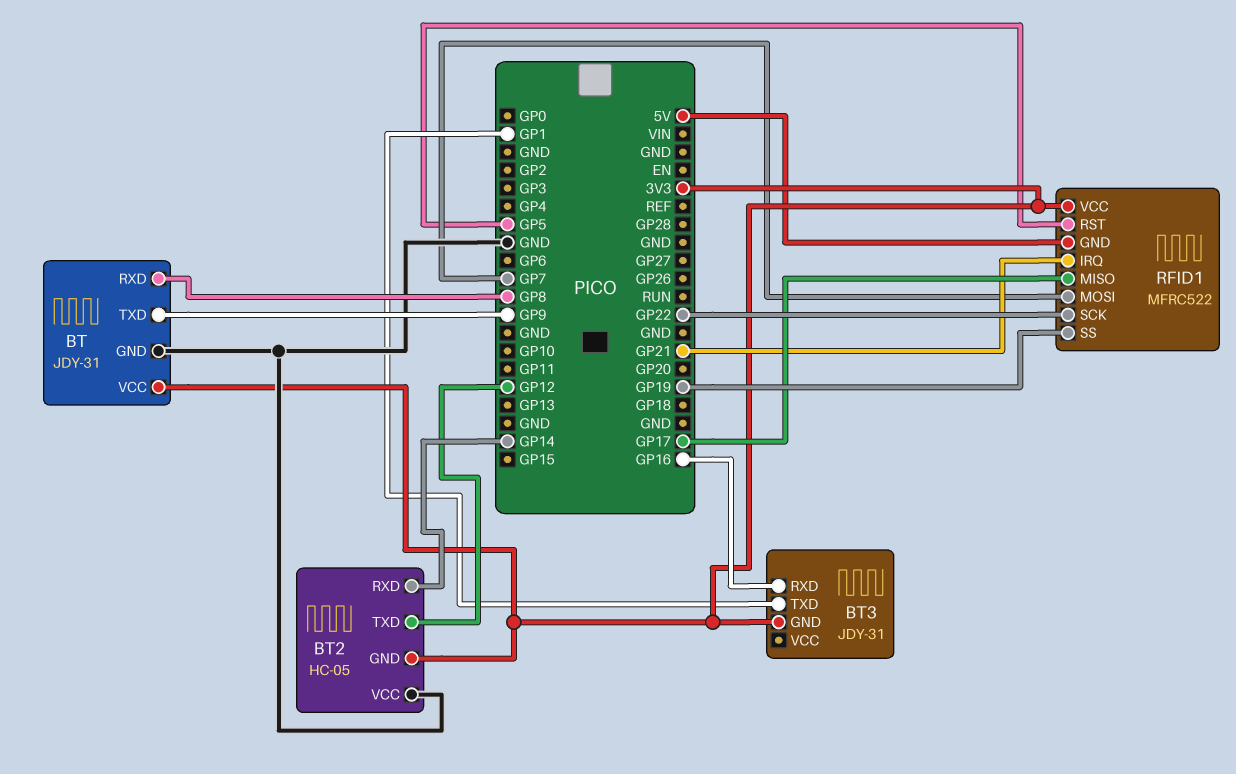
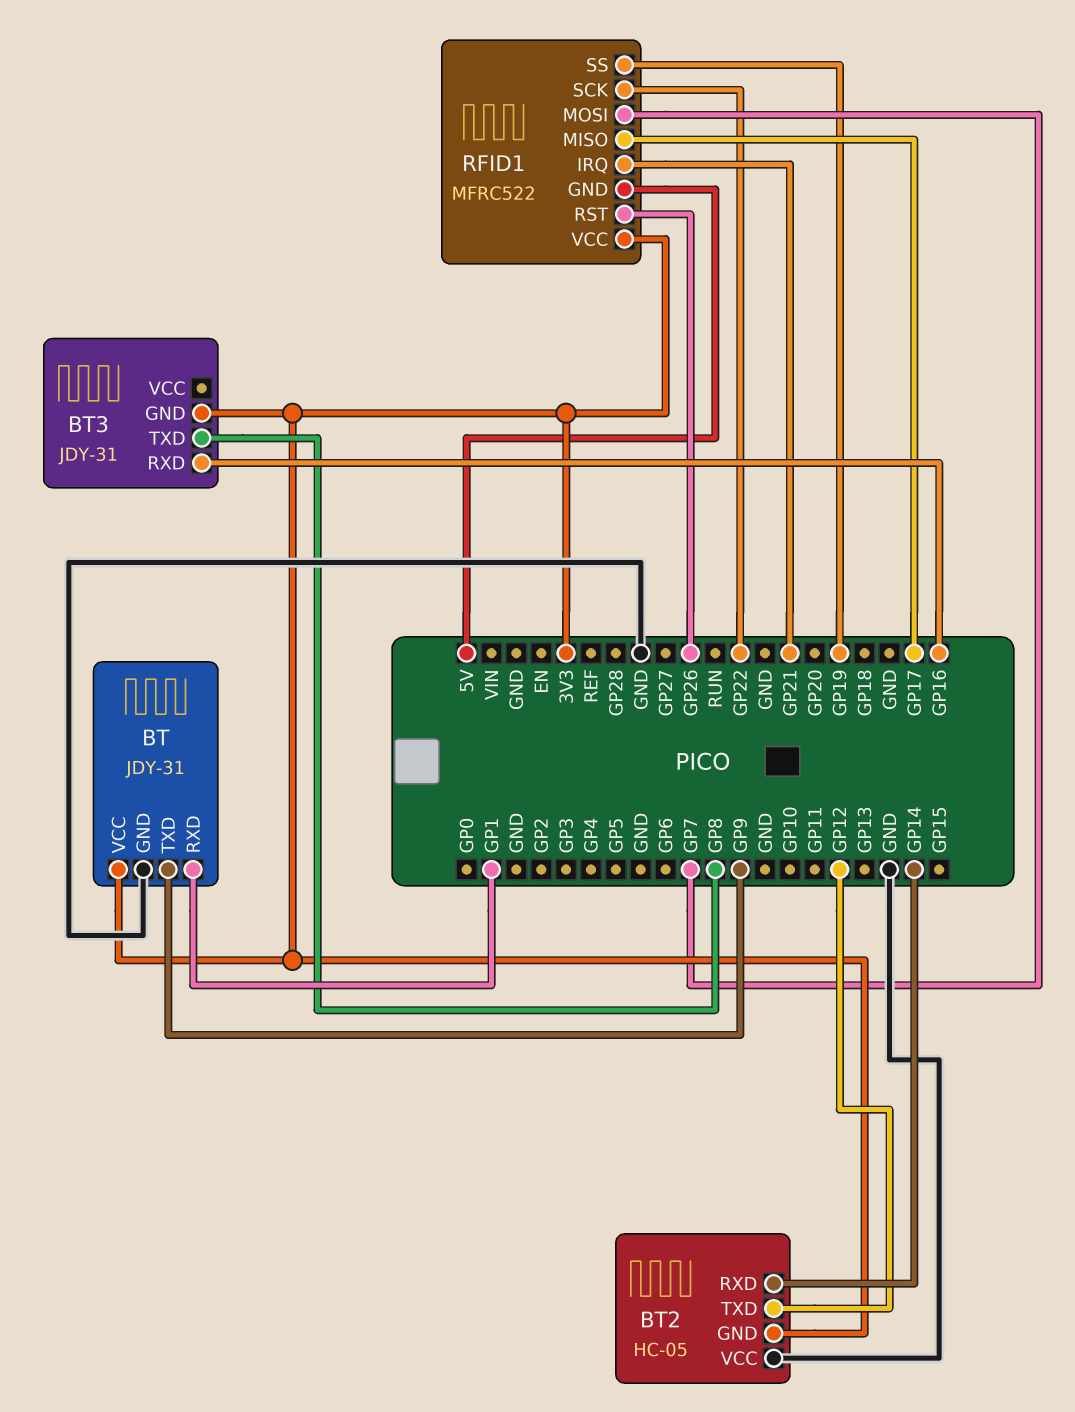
BT pin RXD: GP8 -> GP1
BT3 pin TXD: GP1 -> GP8
RFID1 pin RST: GP5 -> GP26

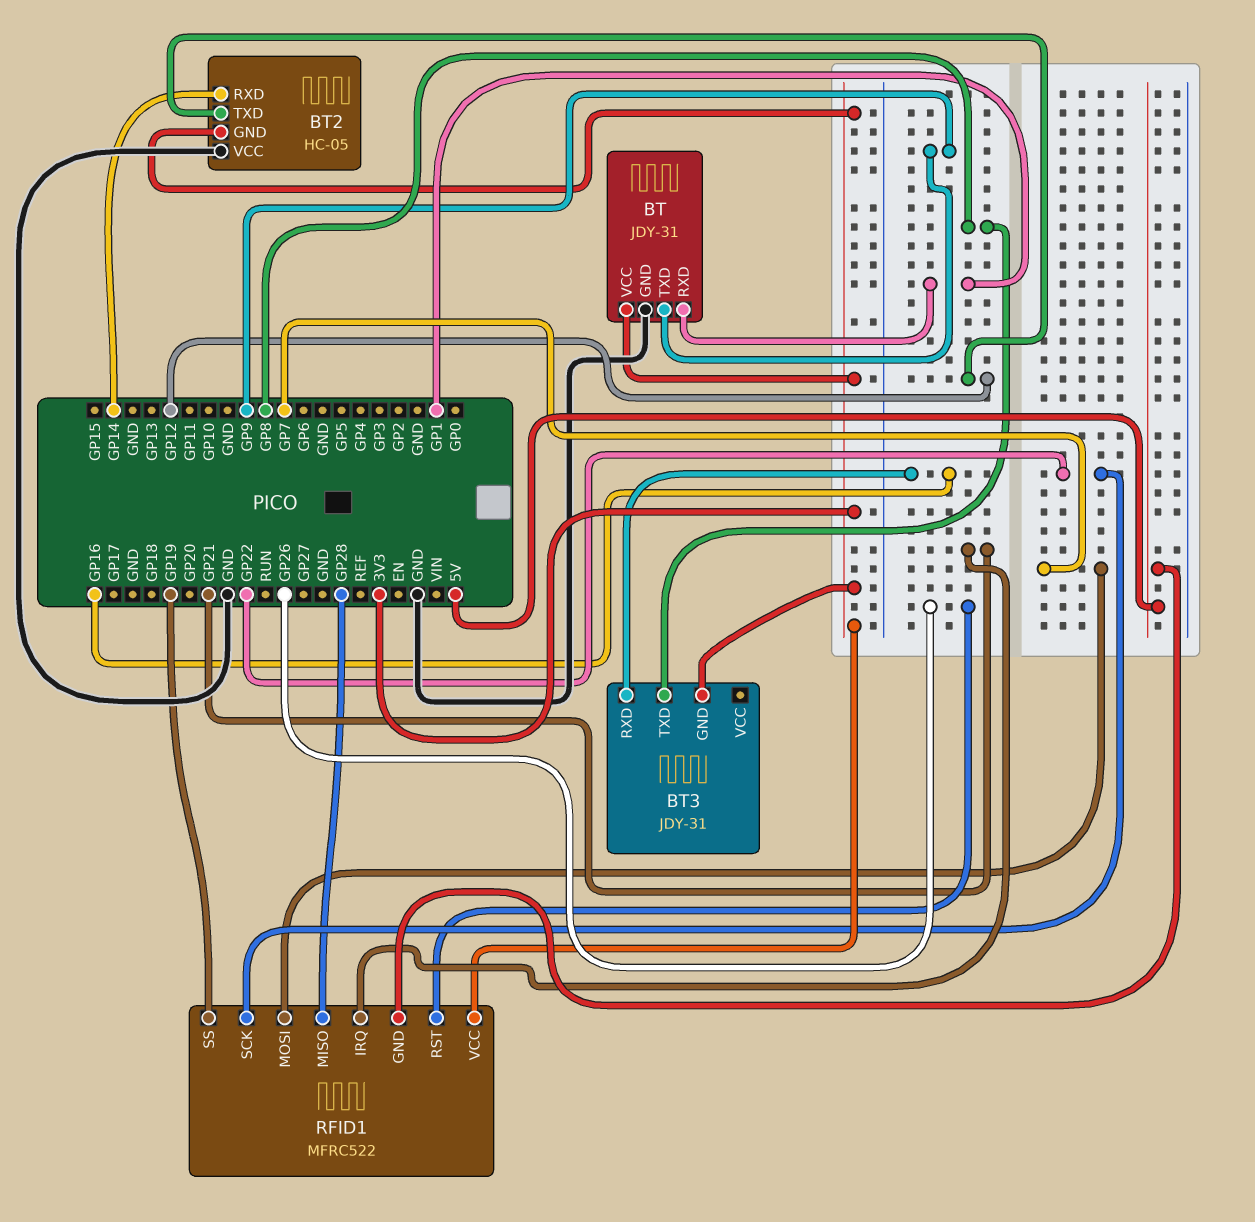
RFID1 pin MISO: GP17 -> GP28

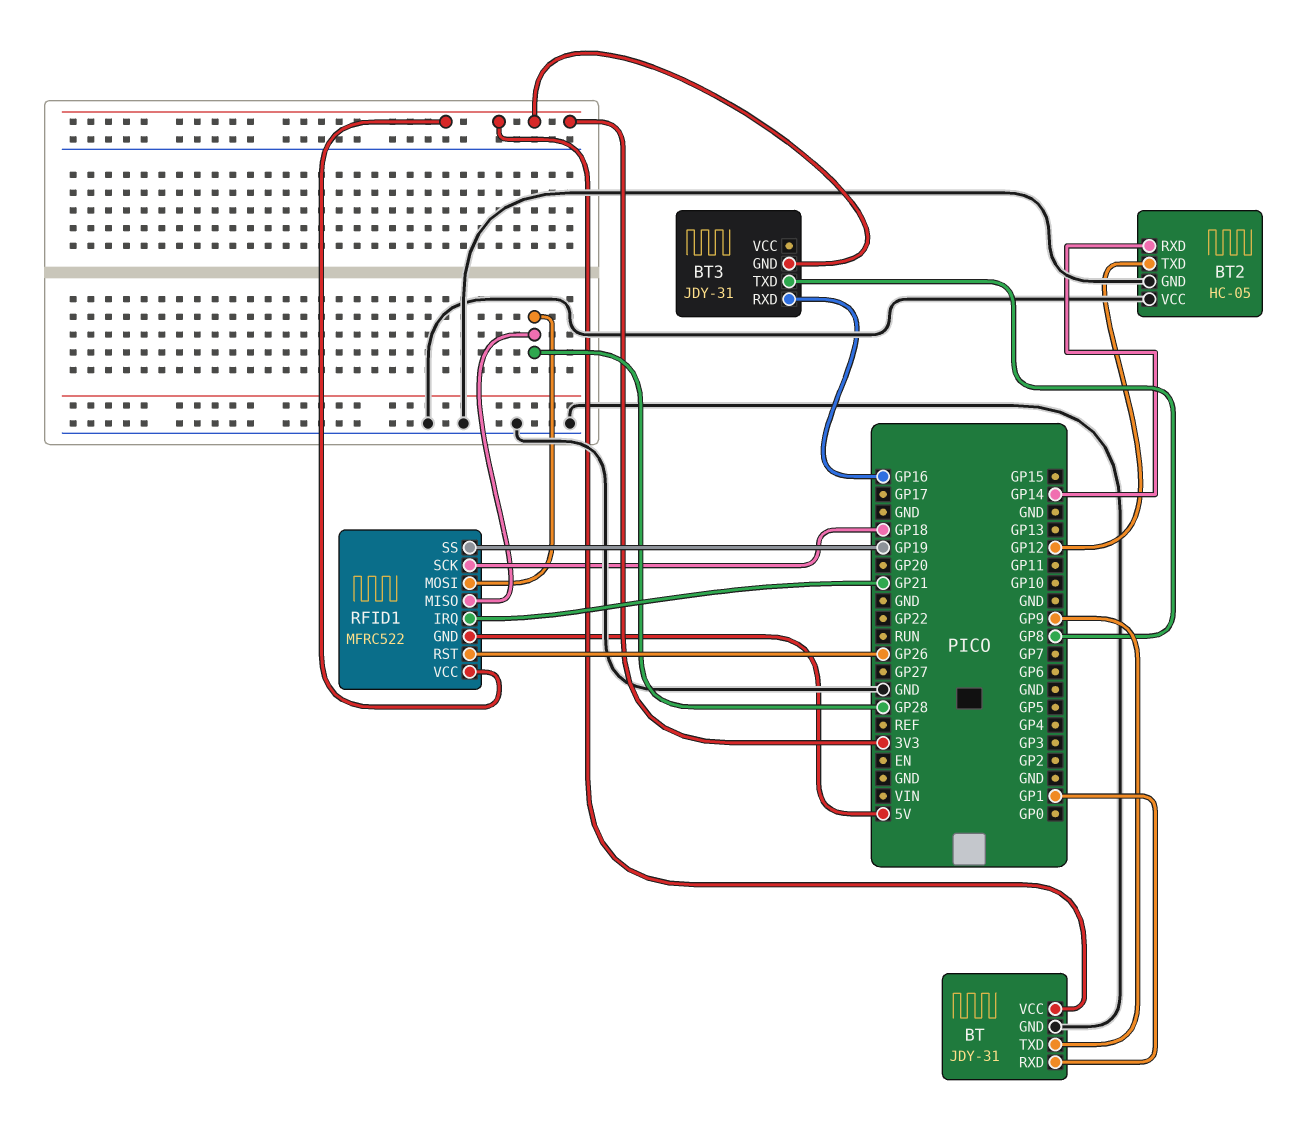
BT2 pin GND: 3V3 -> GND
RFID1 pin MOSI: GP7 -> GP28
RFID1 pin SCK: GP22 -> GP18

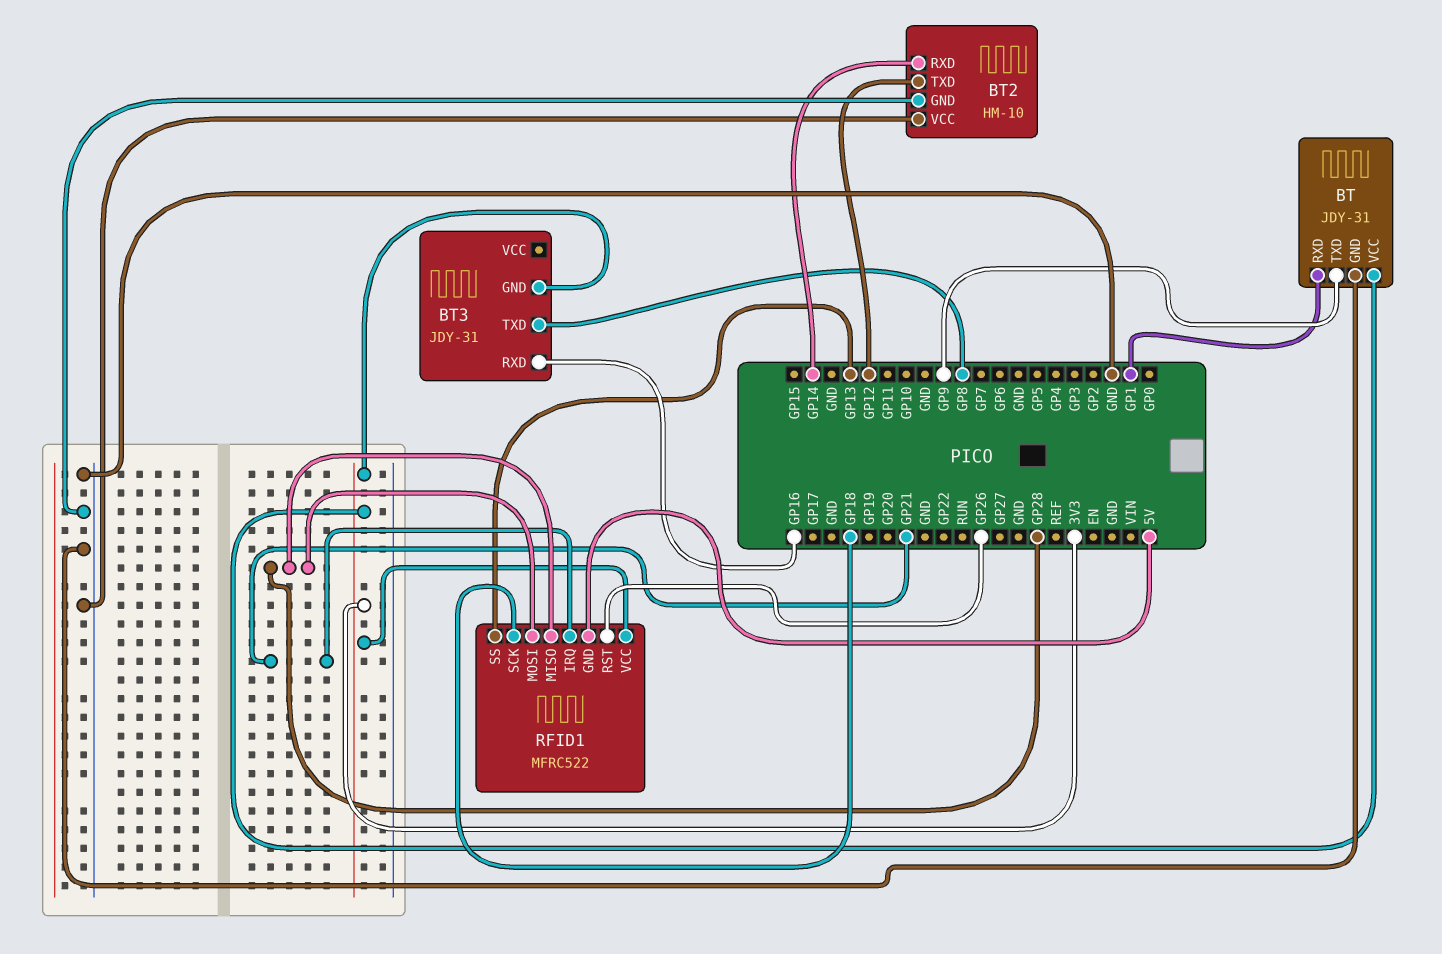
BT2: HC-05 -> HM-10
RFID1 pin SS: GP19 -> GP13

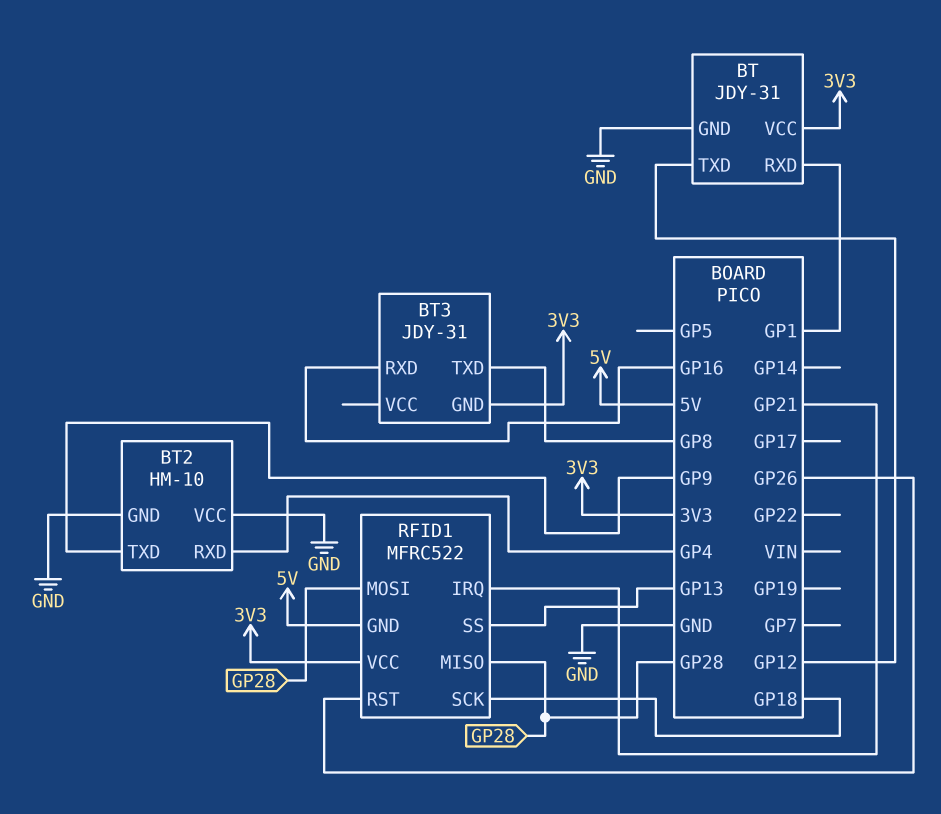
BT pin TXD: GP9 -> GP12
BT2 pin RXD: GP14 -> GP4
BT2 pin TXD: GP12 -> GP9

